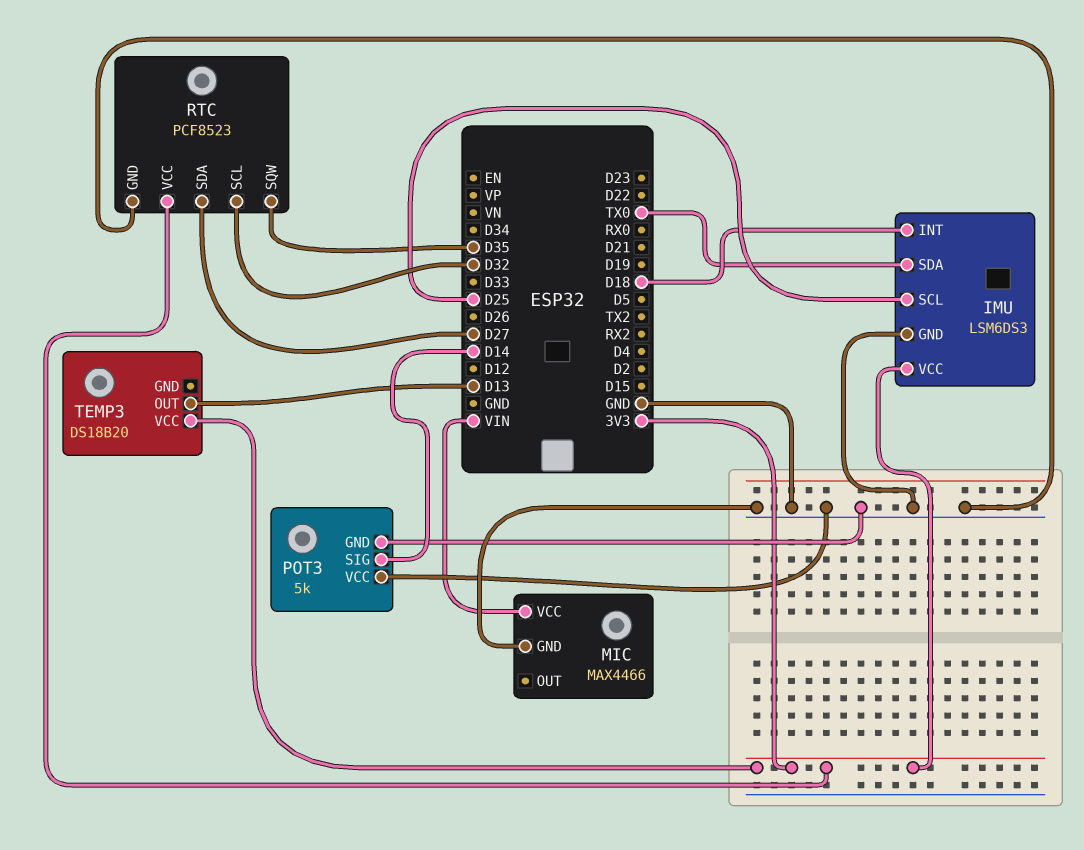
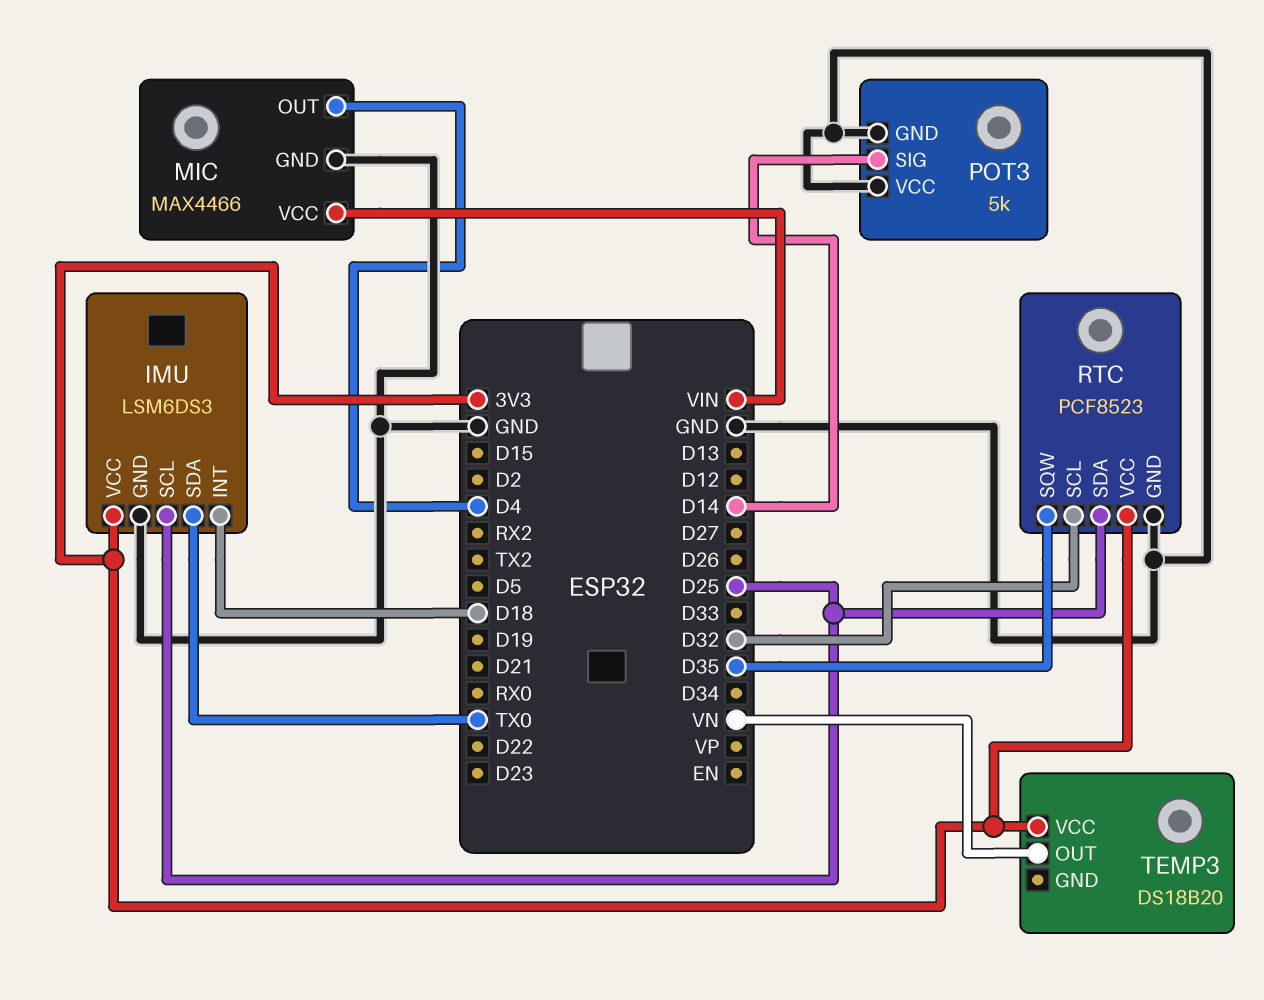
MIC pin OUT: none -> D4
RTC pin SDA: D27 -> D25
TEMP3 pin OUT: D13 -> VN

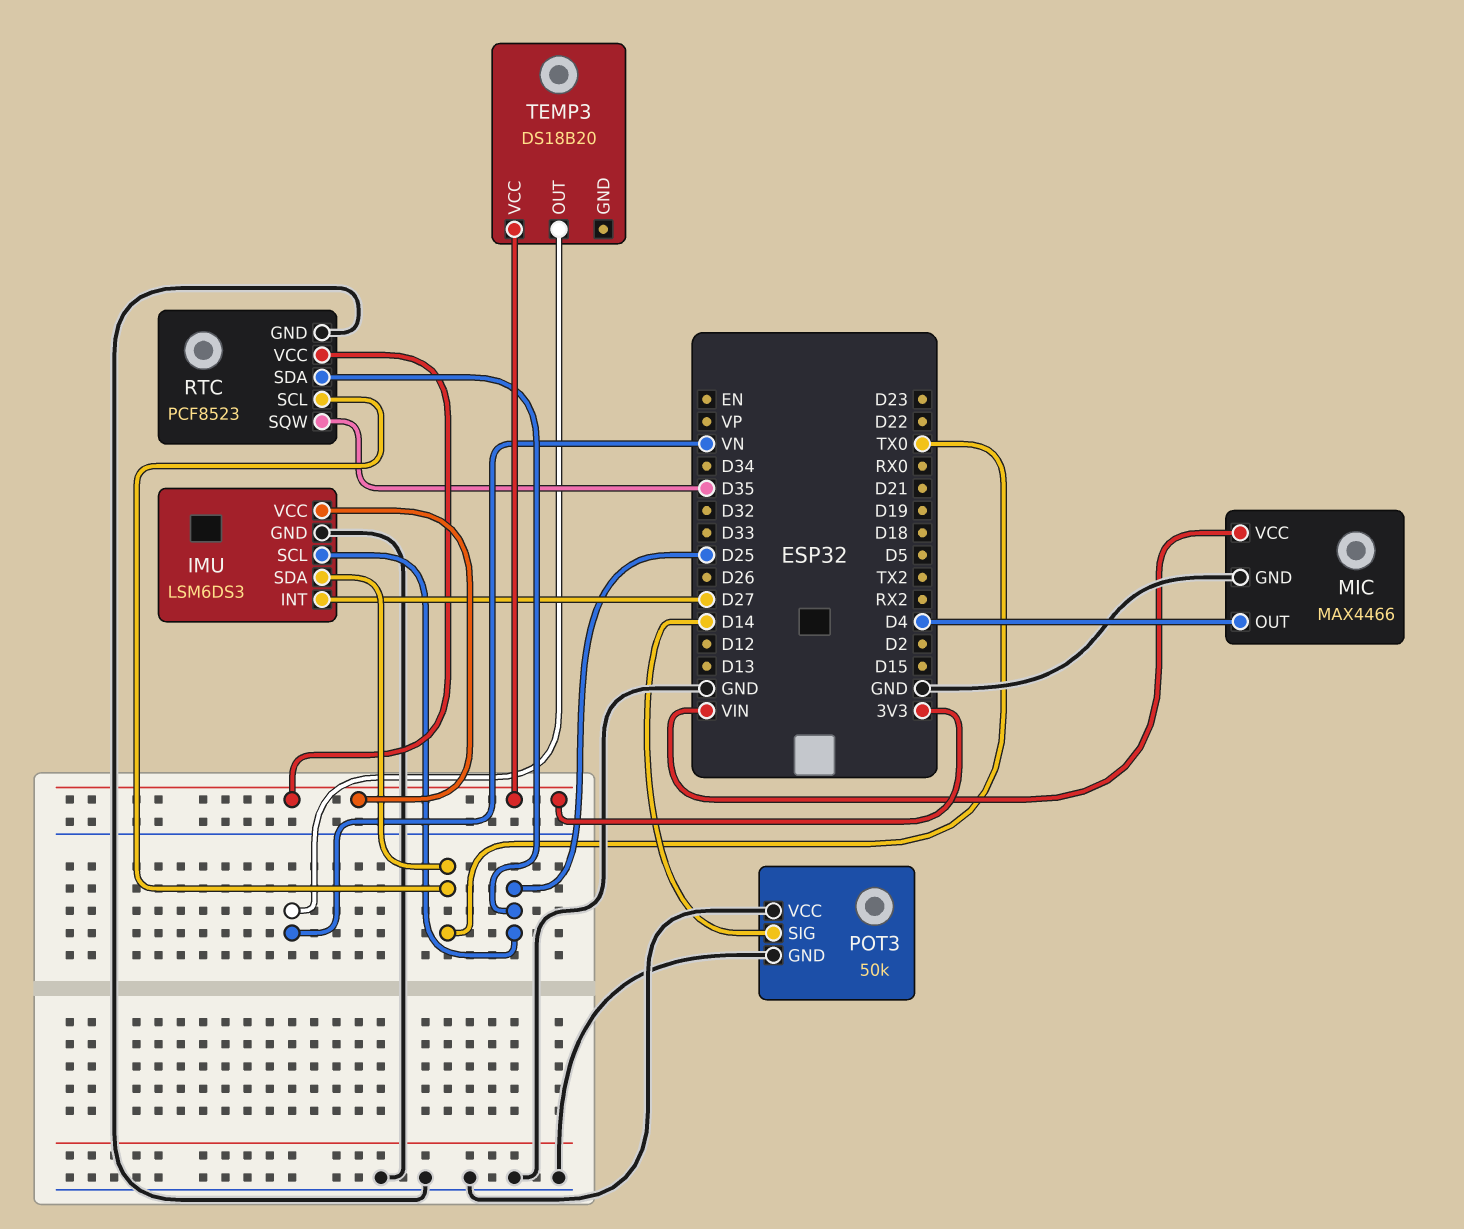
IMU pin INT: D18 -> D27
POT3: 5k -> 50k
RTC pin SCL: D32 -> TX0

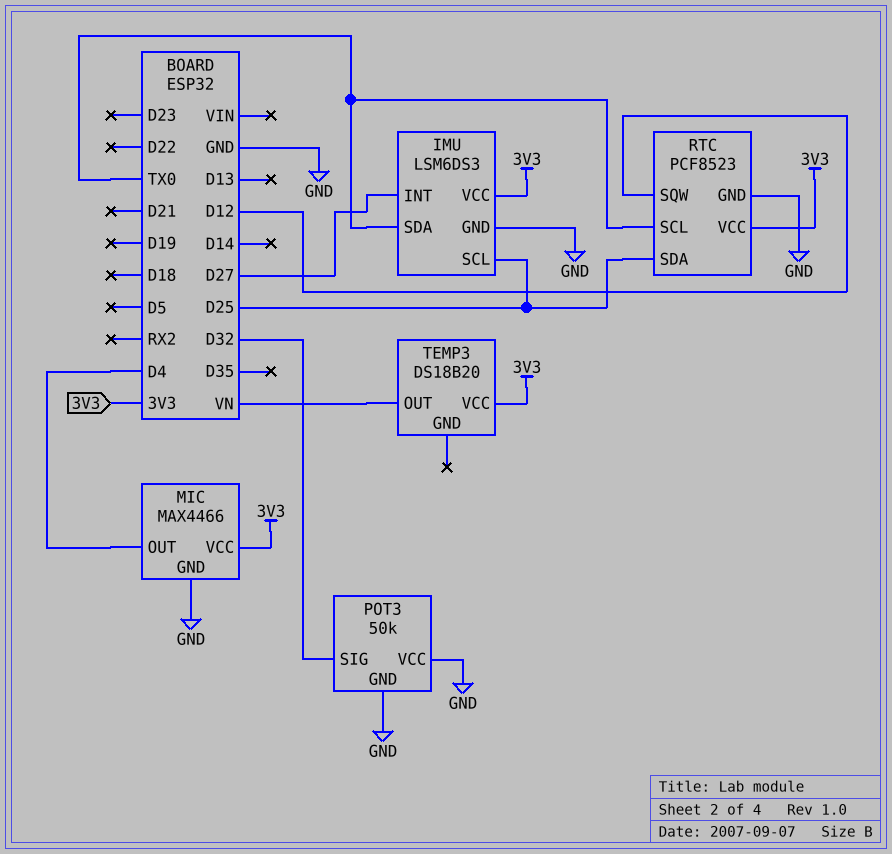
MIC pin VCC: VIN -> 3V3
POT3 pin SIG: D14 -> D32
RTC pin SQW: D35 -> D12

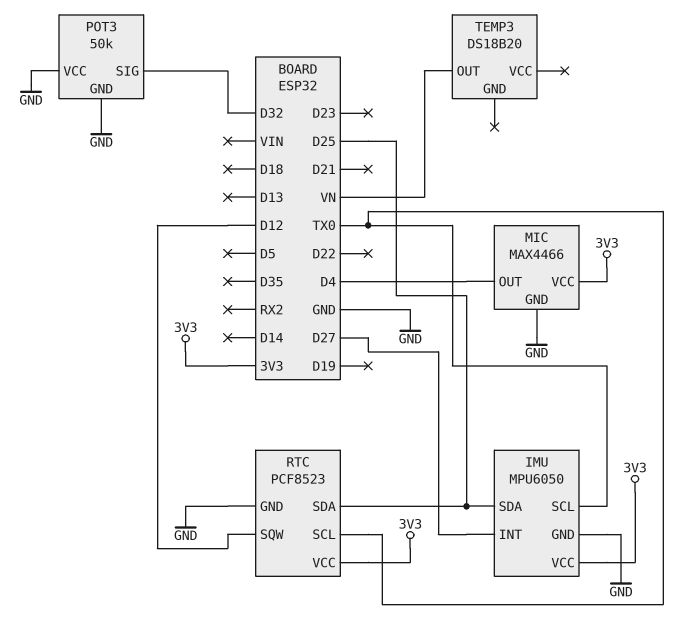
IMU: LSM6DS3 -> MPU6050
IMU pin SCL: D25 -> TX0
IMU pin SDA: TX0 -> D25
TEMP3 pin VCC: 3V3 -> none

